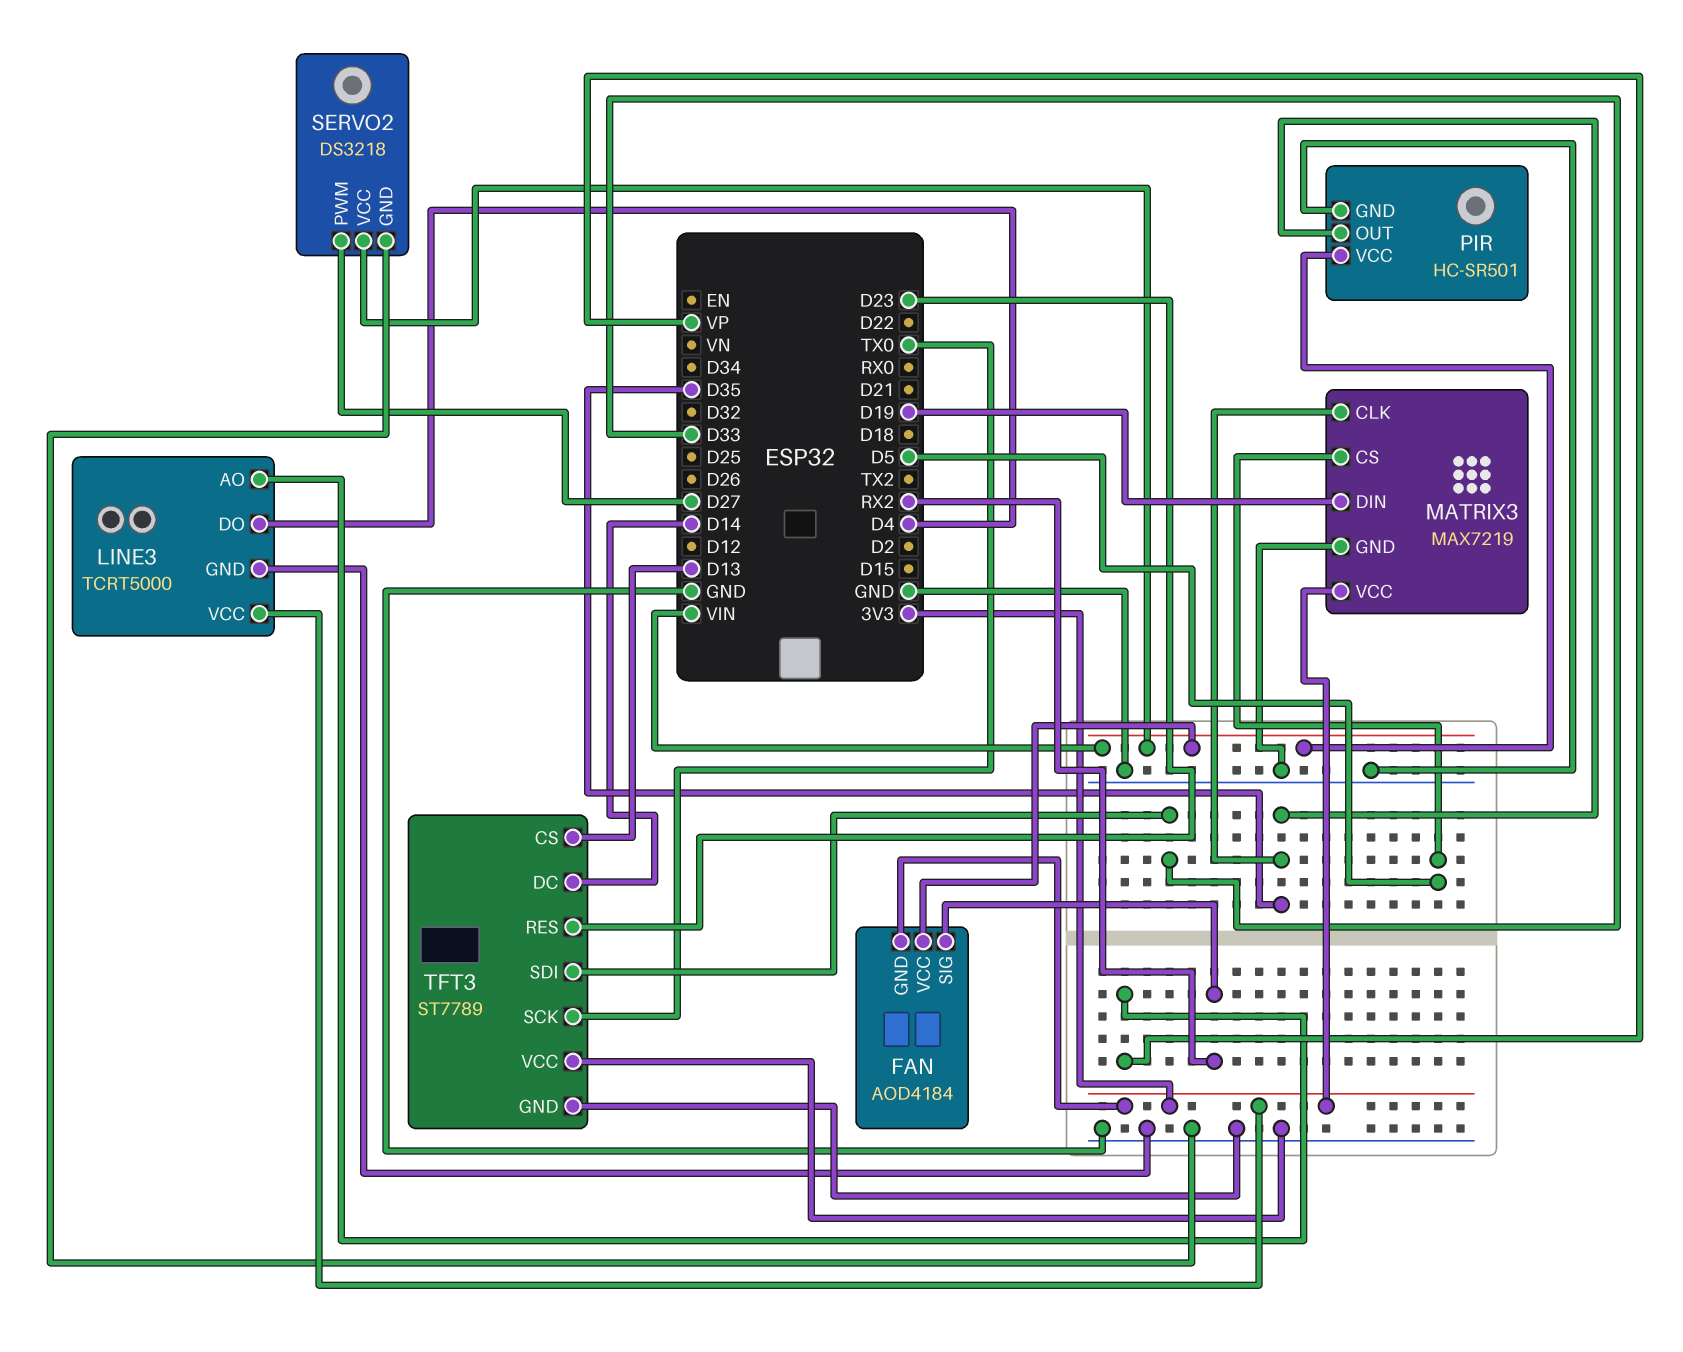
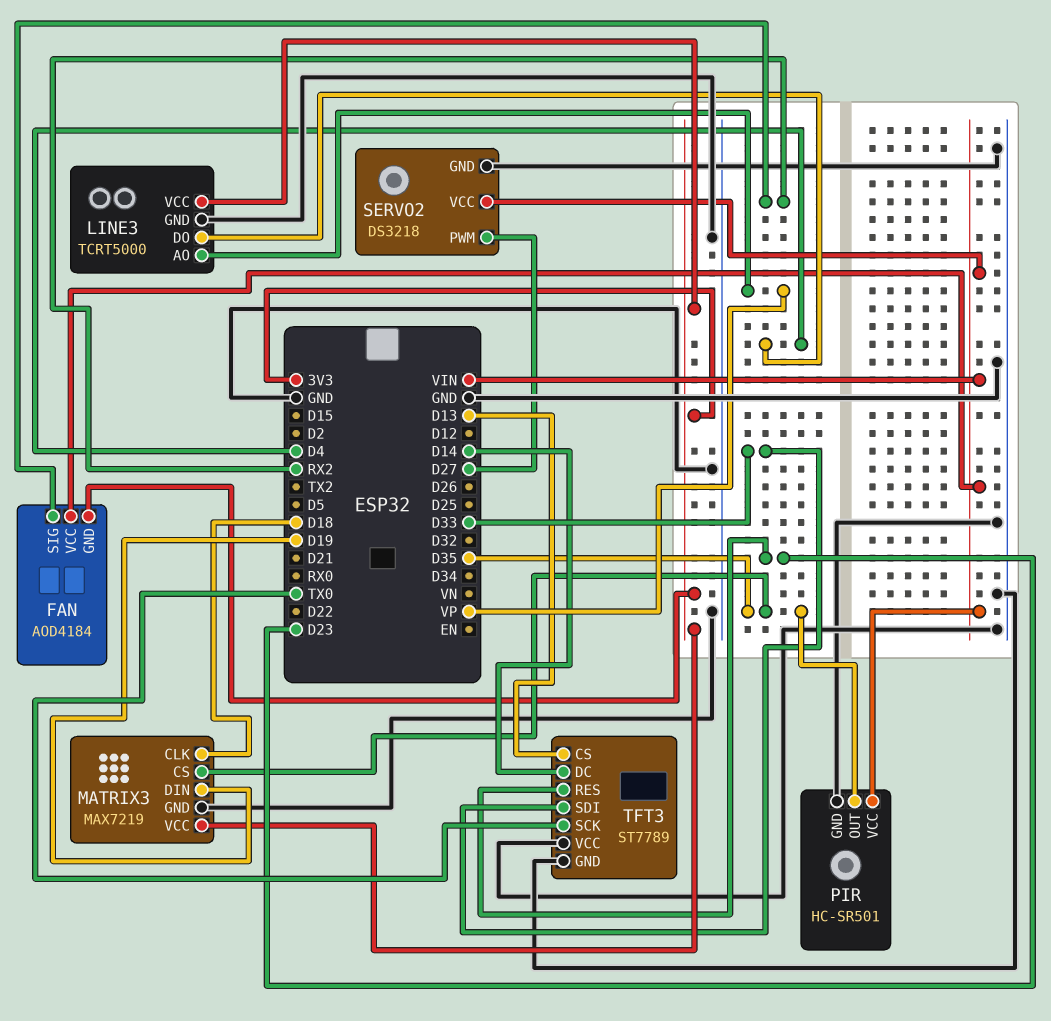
MATRIX3 pin CLK: D35 -> D18
MATRIX3 pin CS: D5 -> D35

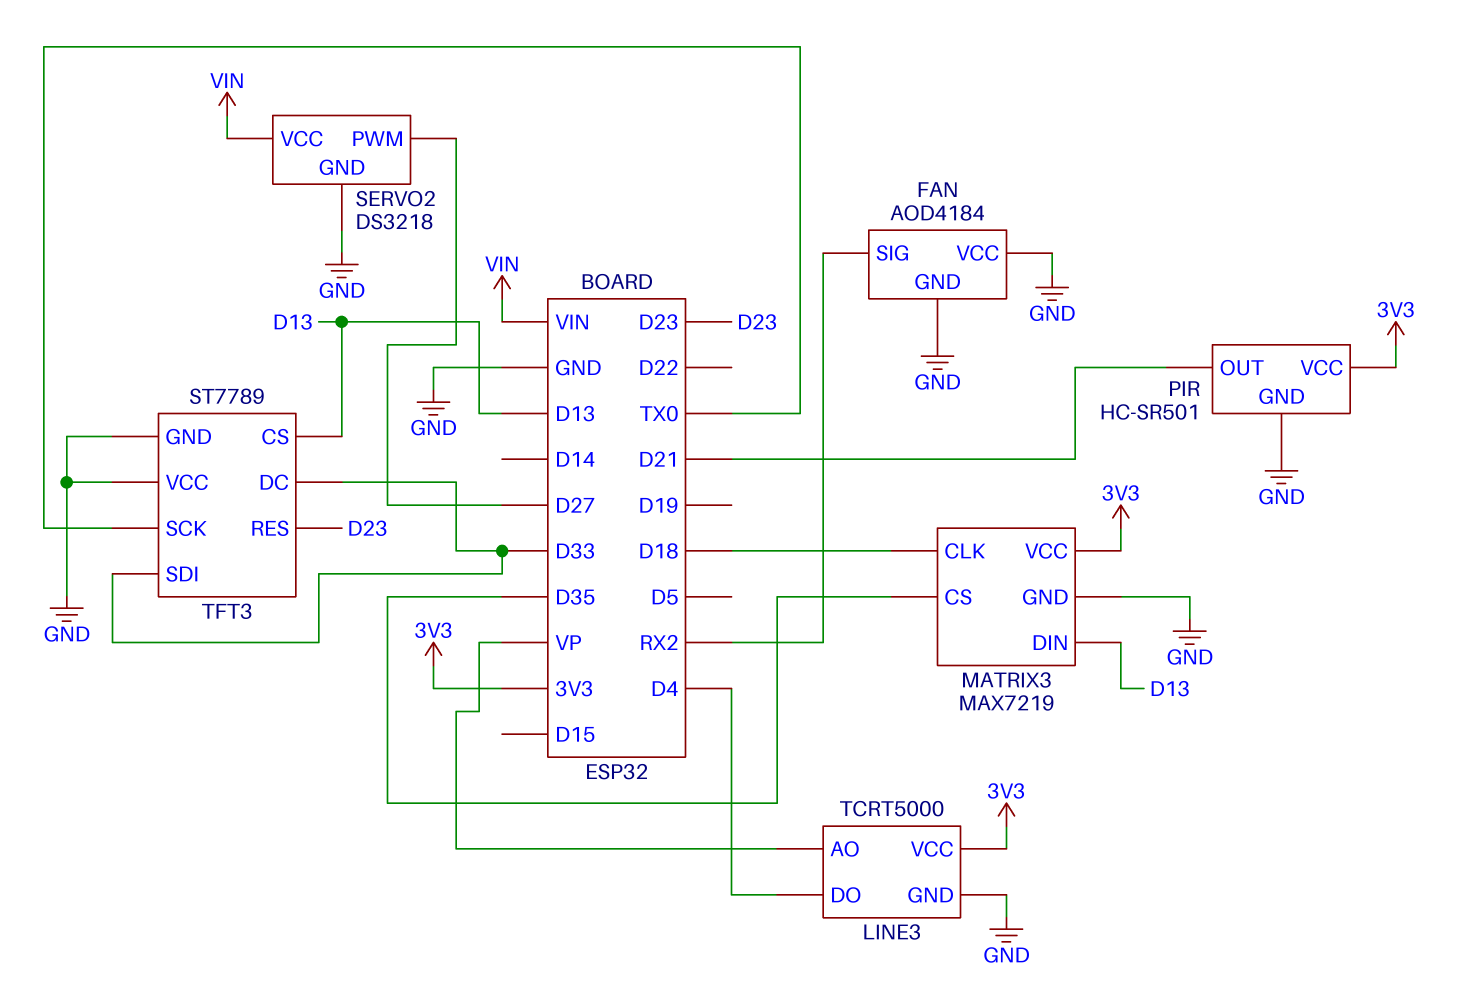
FAN pin GND: 3V3 -> GND
FAN pin VCC: VIN -> GND
MATRIX3 pin DIN: D19 -> D13
PIR pin OUT: D35 -> D21
PIR pin VCC: VIN -> 3V3
TFT3 pin DC: D14 -> D33

